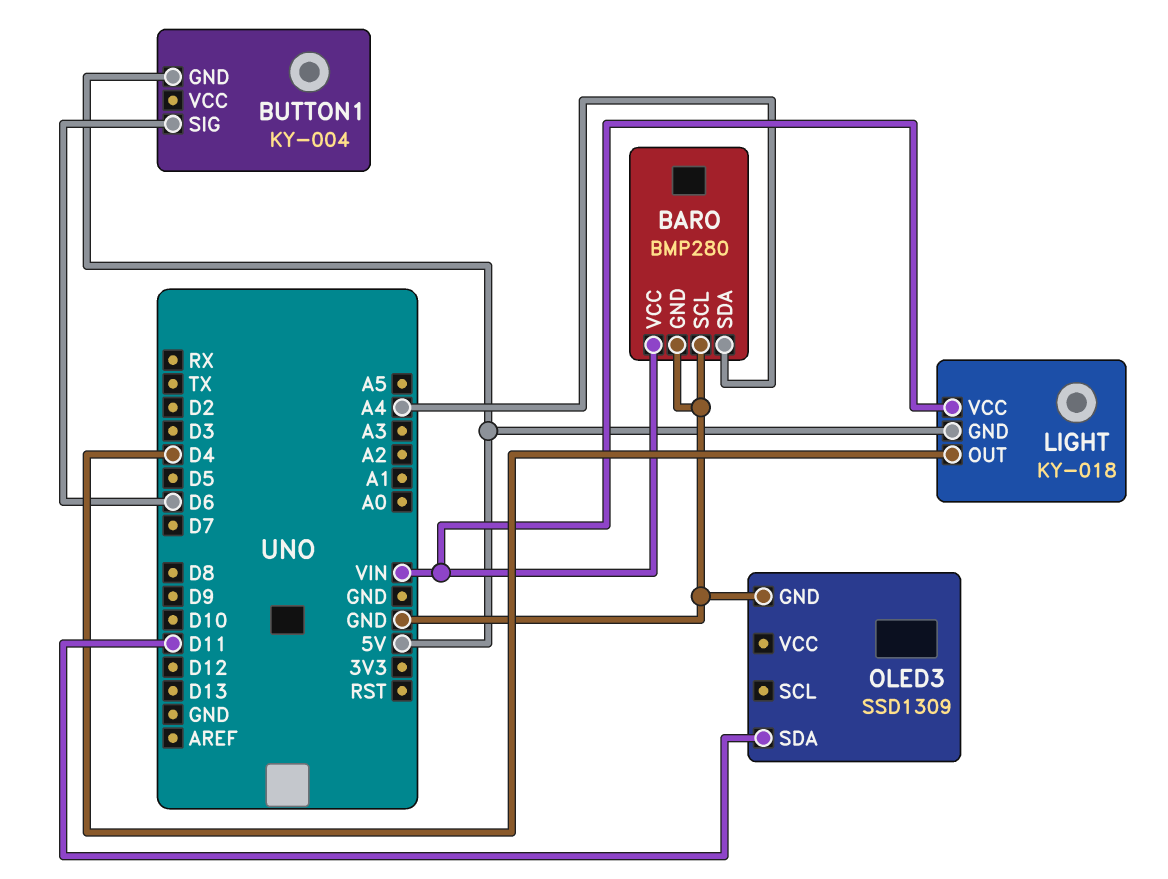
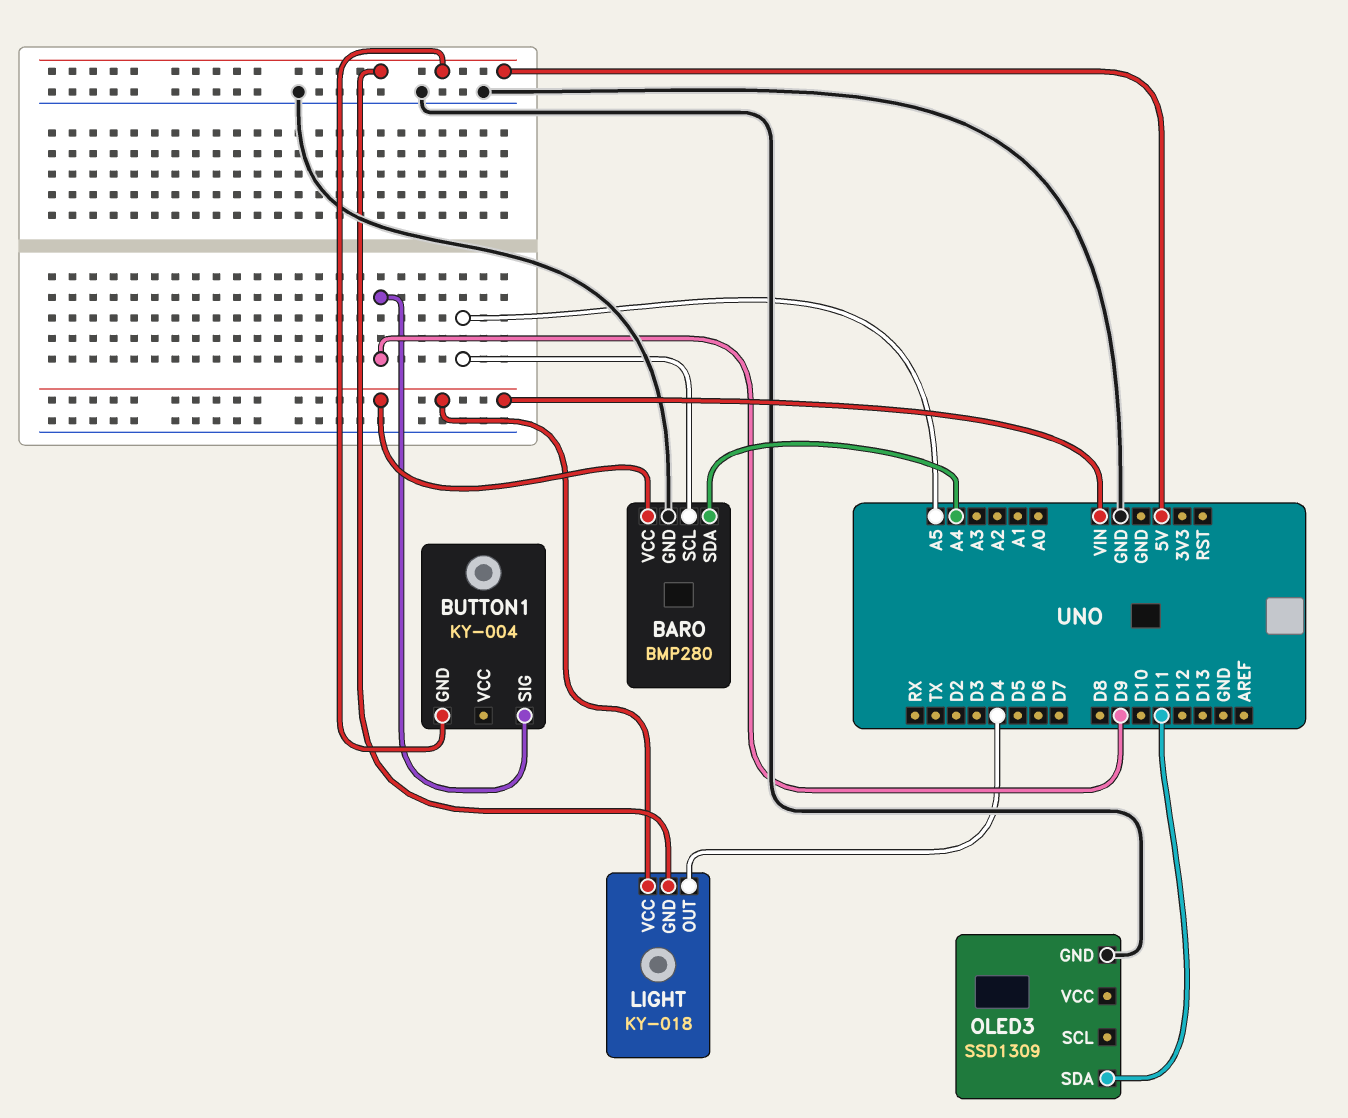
BARO pin SCL: GND -> A5
BUTTON1 pin SIG: D6 -> D9

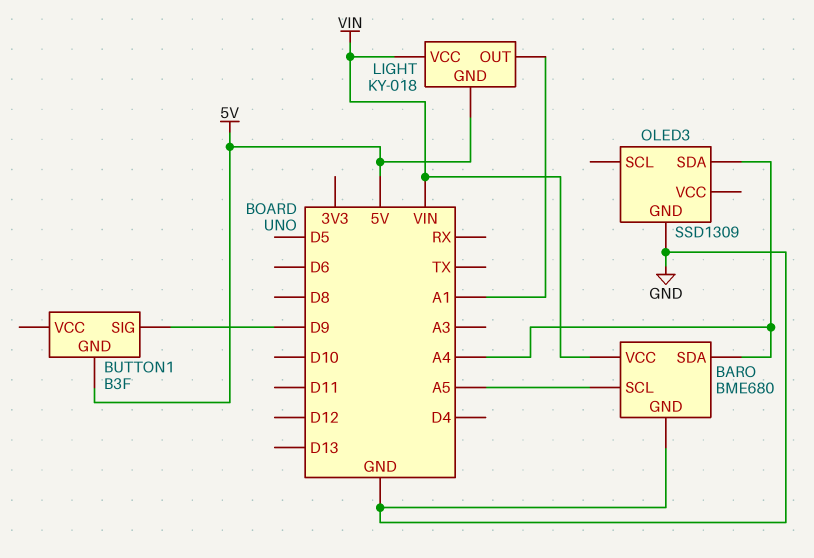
BARO: BMP280 -> BME680
BUTTON1: KY-004 -> B3F
LIGHT pin OUT: D4 -> A1
OLED3 pin SDA: D11 -> A4

